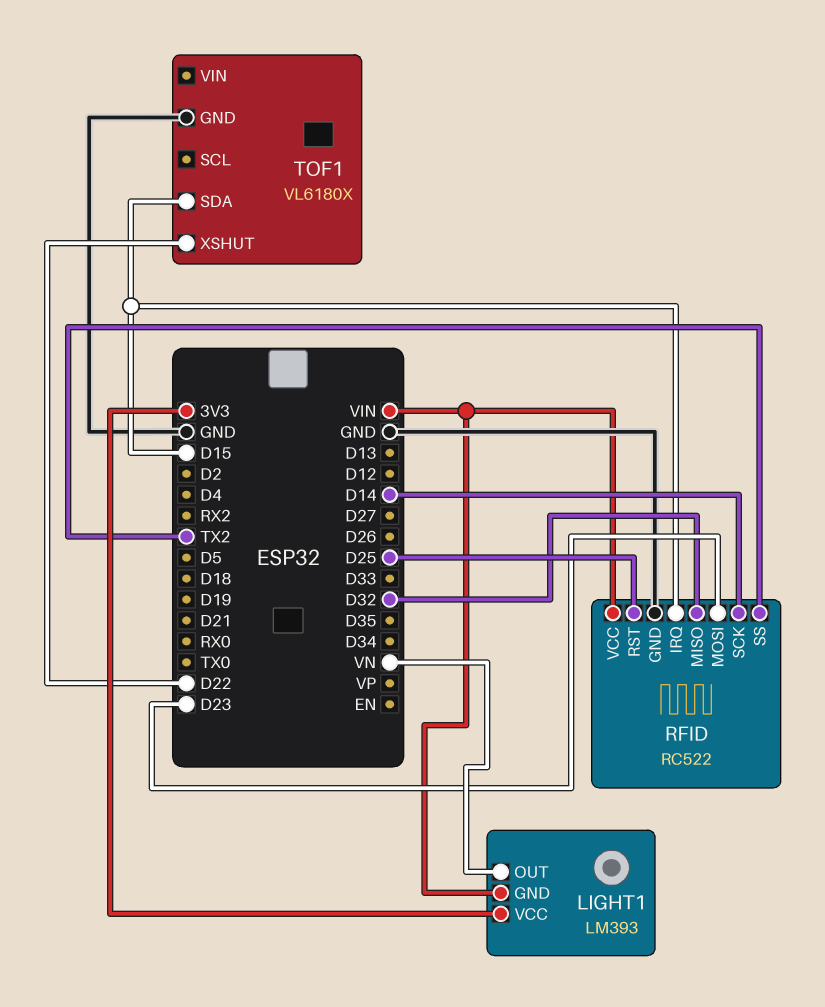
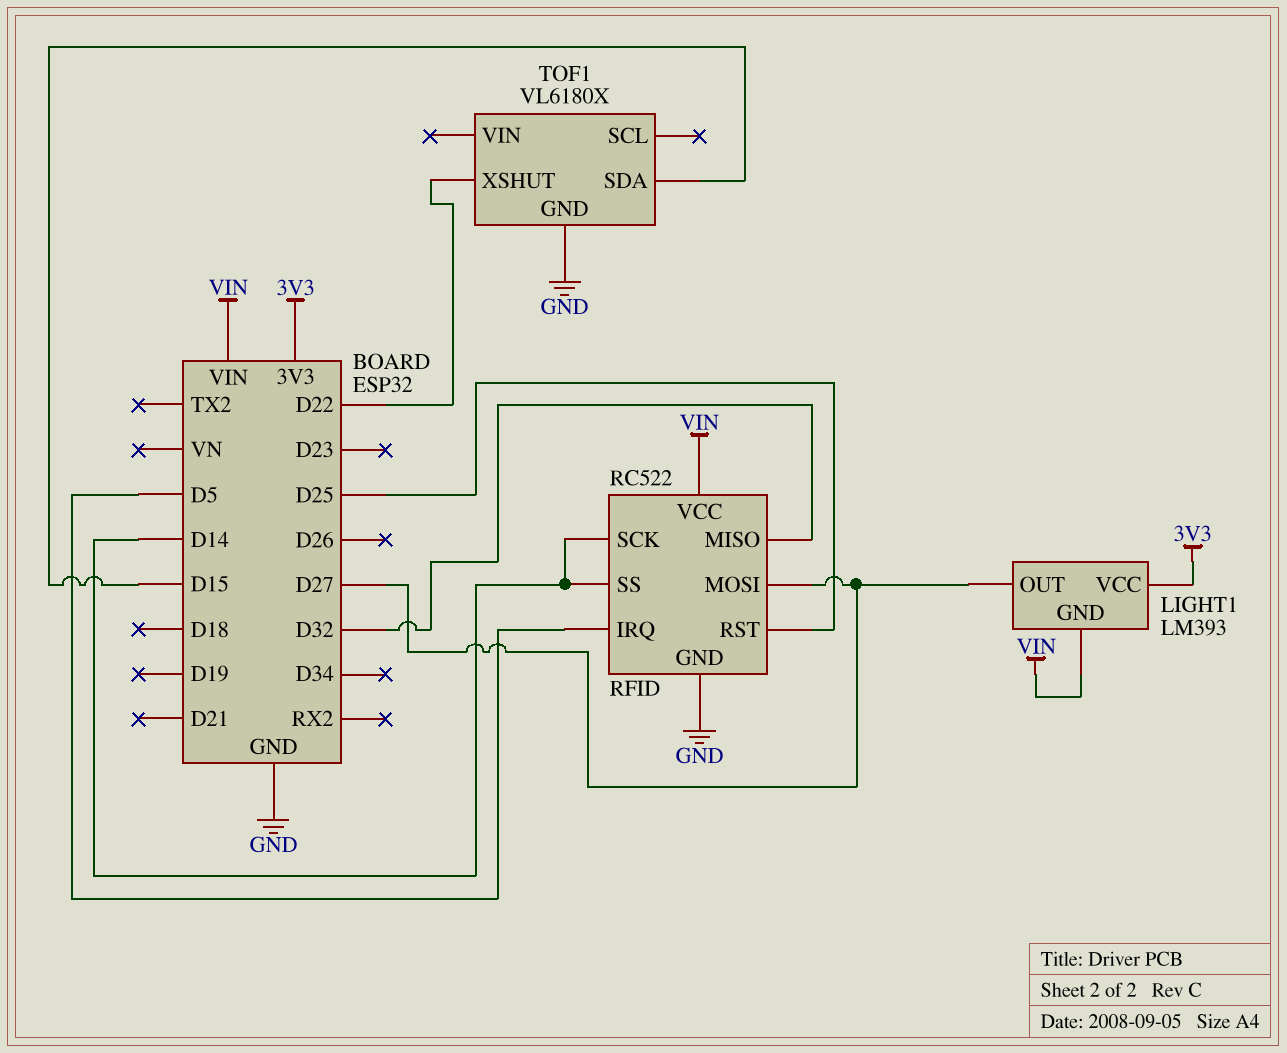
LIGHT1 pin OUT: VN -> D27
RFID pin IRQ: D15 -> D5
RFID pin MOSI: D23 -> D27
RFID pin SS: TX2 -> D14

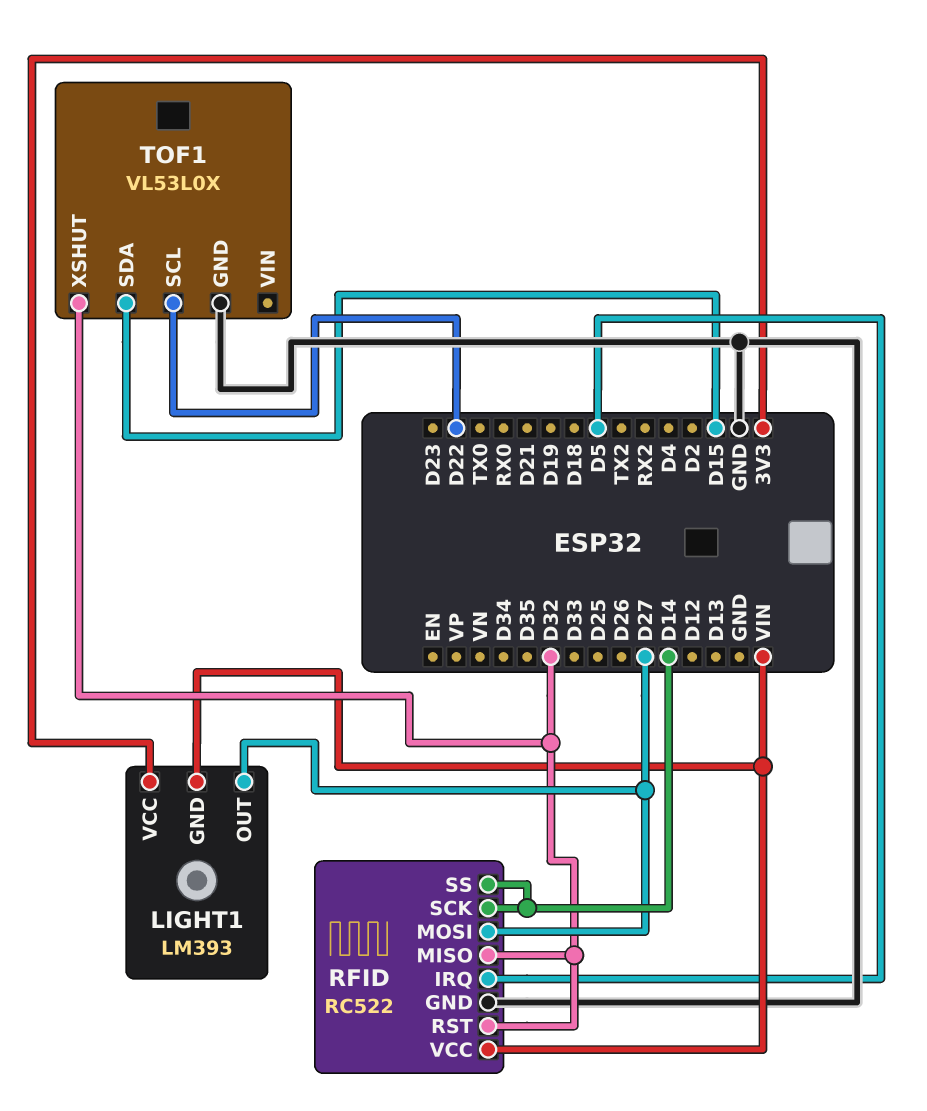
RFID pin RST: D25 -> D32
TOF1: VL6180X -> VL53L0X
TOF1 pin SCL: none -> D22
TOF1 pin XSHUT: D22 -> D32

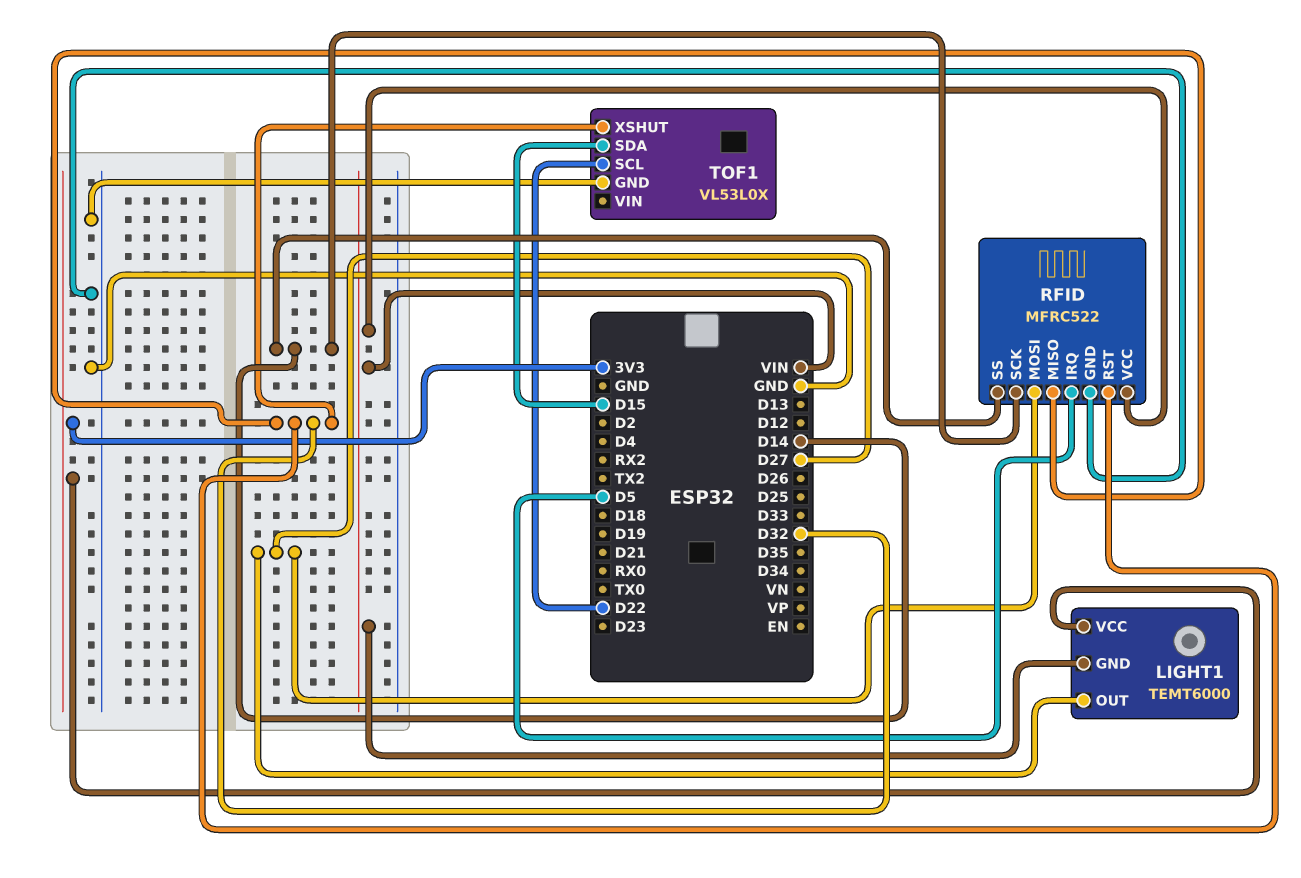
LIGHT1: LM393 -> TEMT6000
RFID: RC522 -> MFRC522

